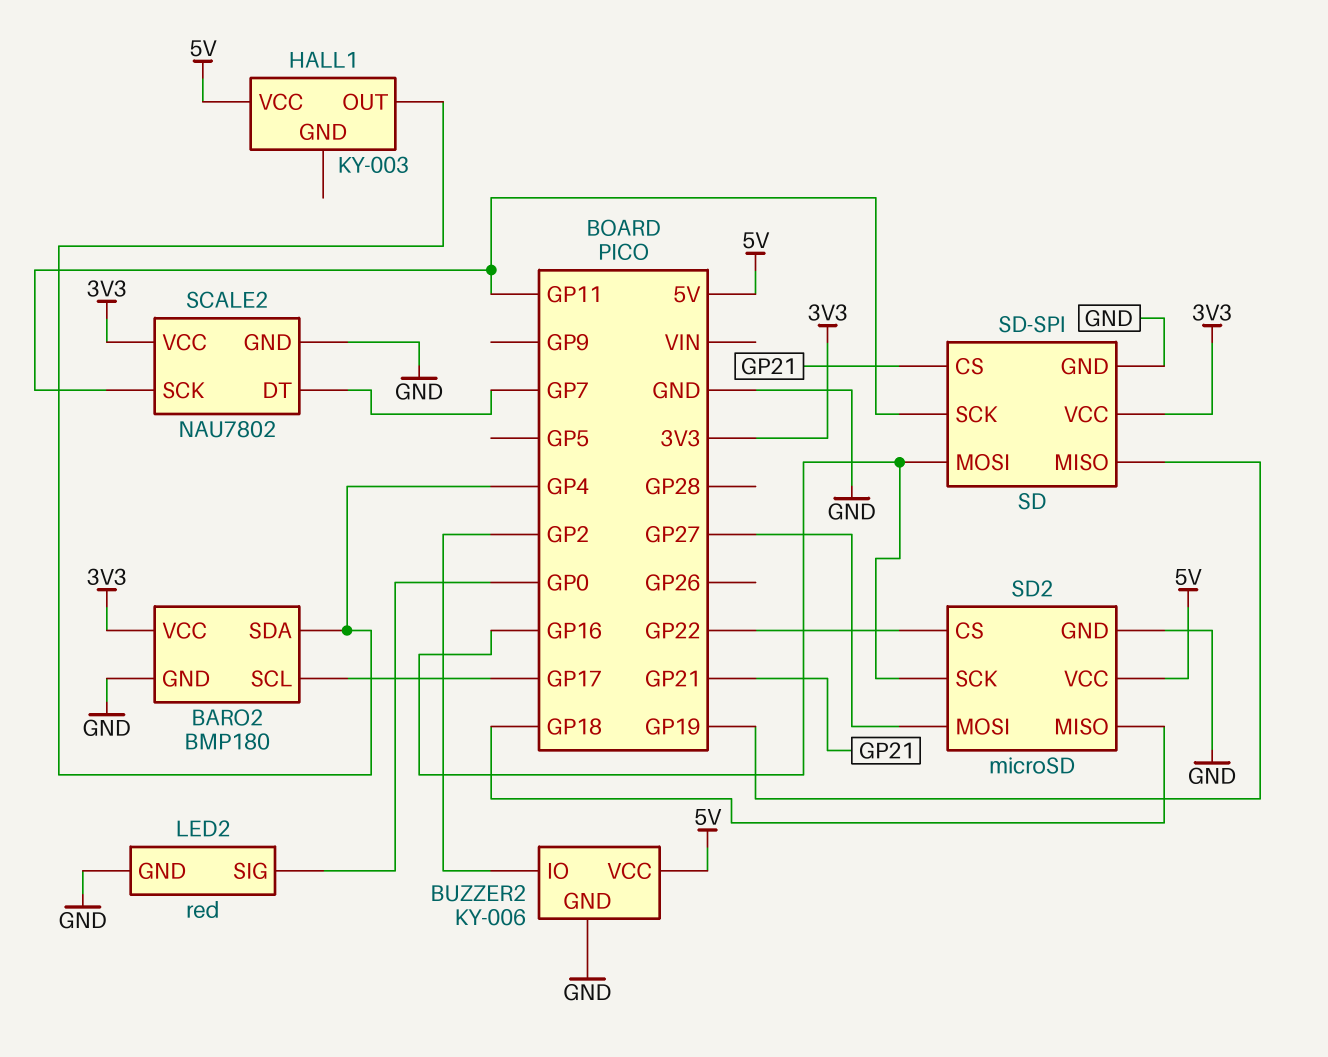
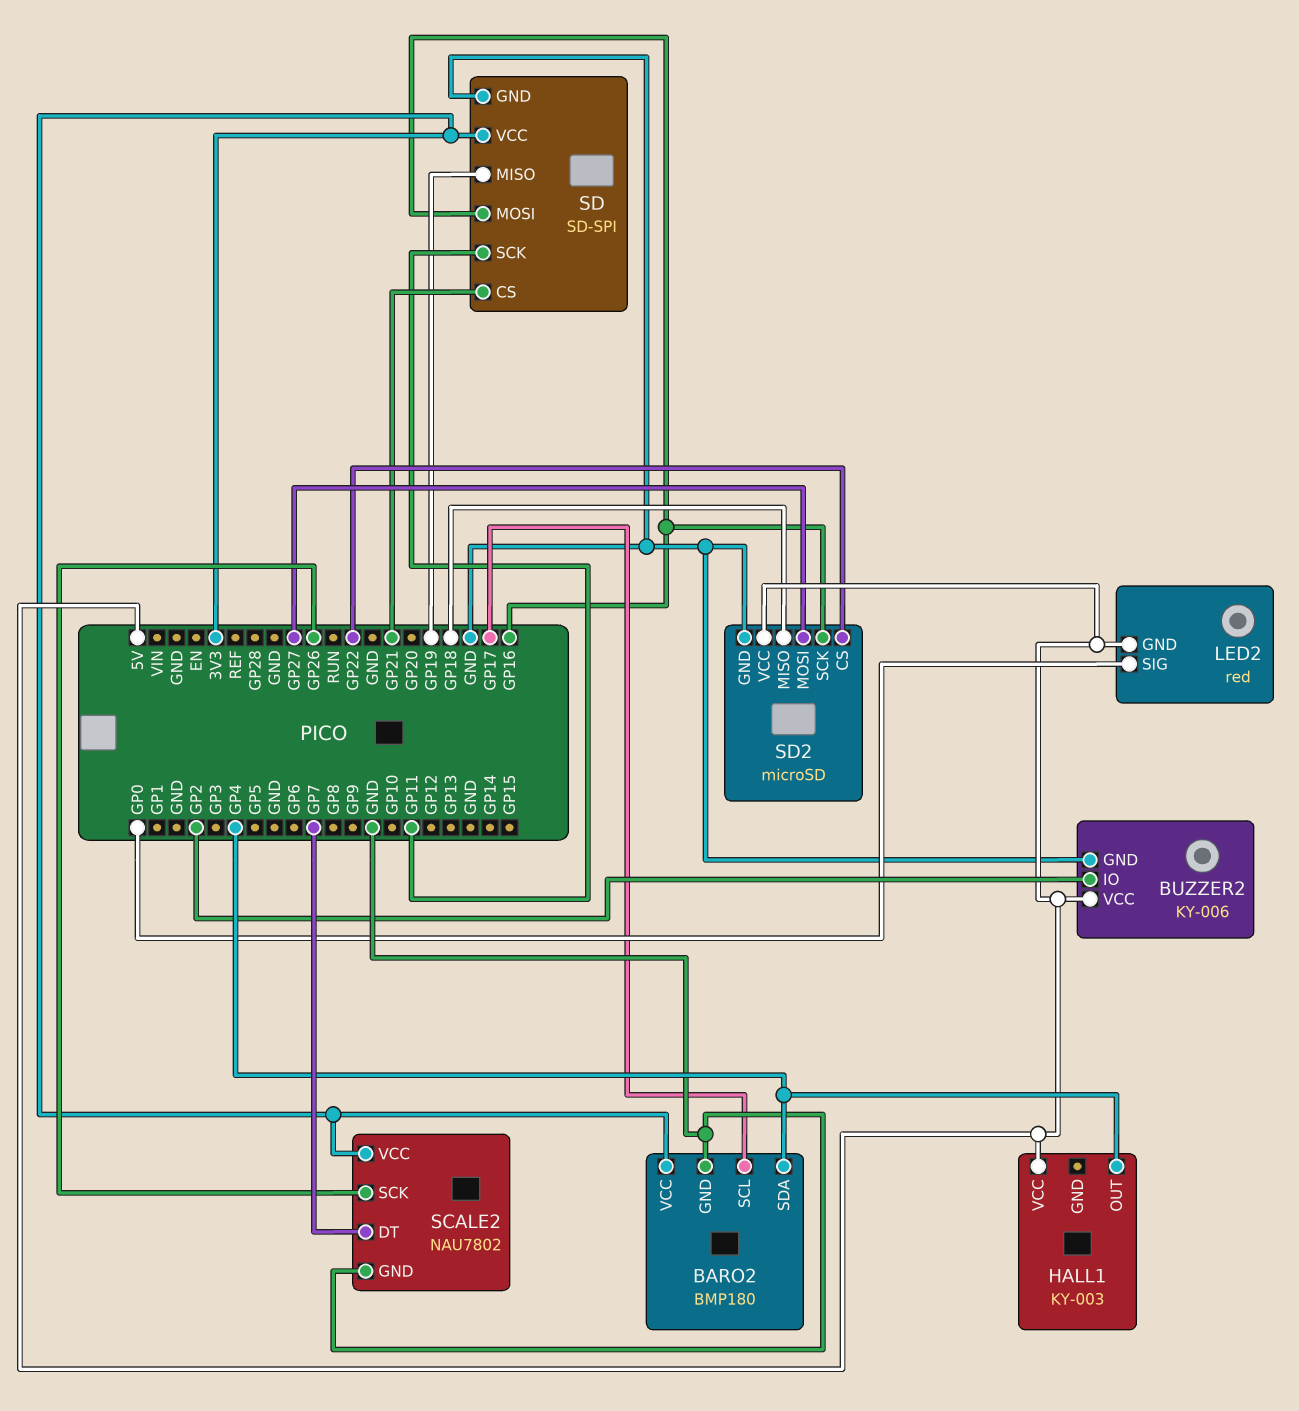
LED2 pin GND: GND -> 5V
SCALE2 pin SCK: GP11 -> GP26

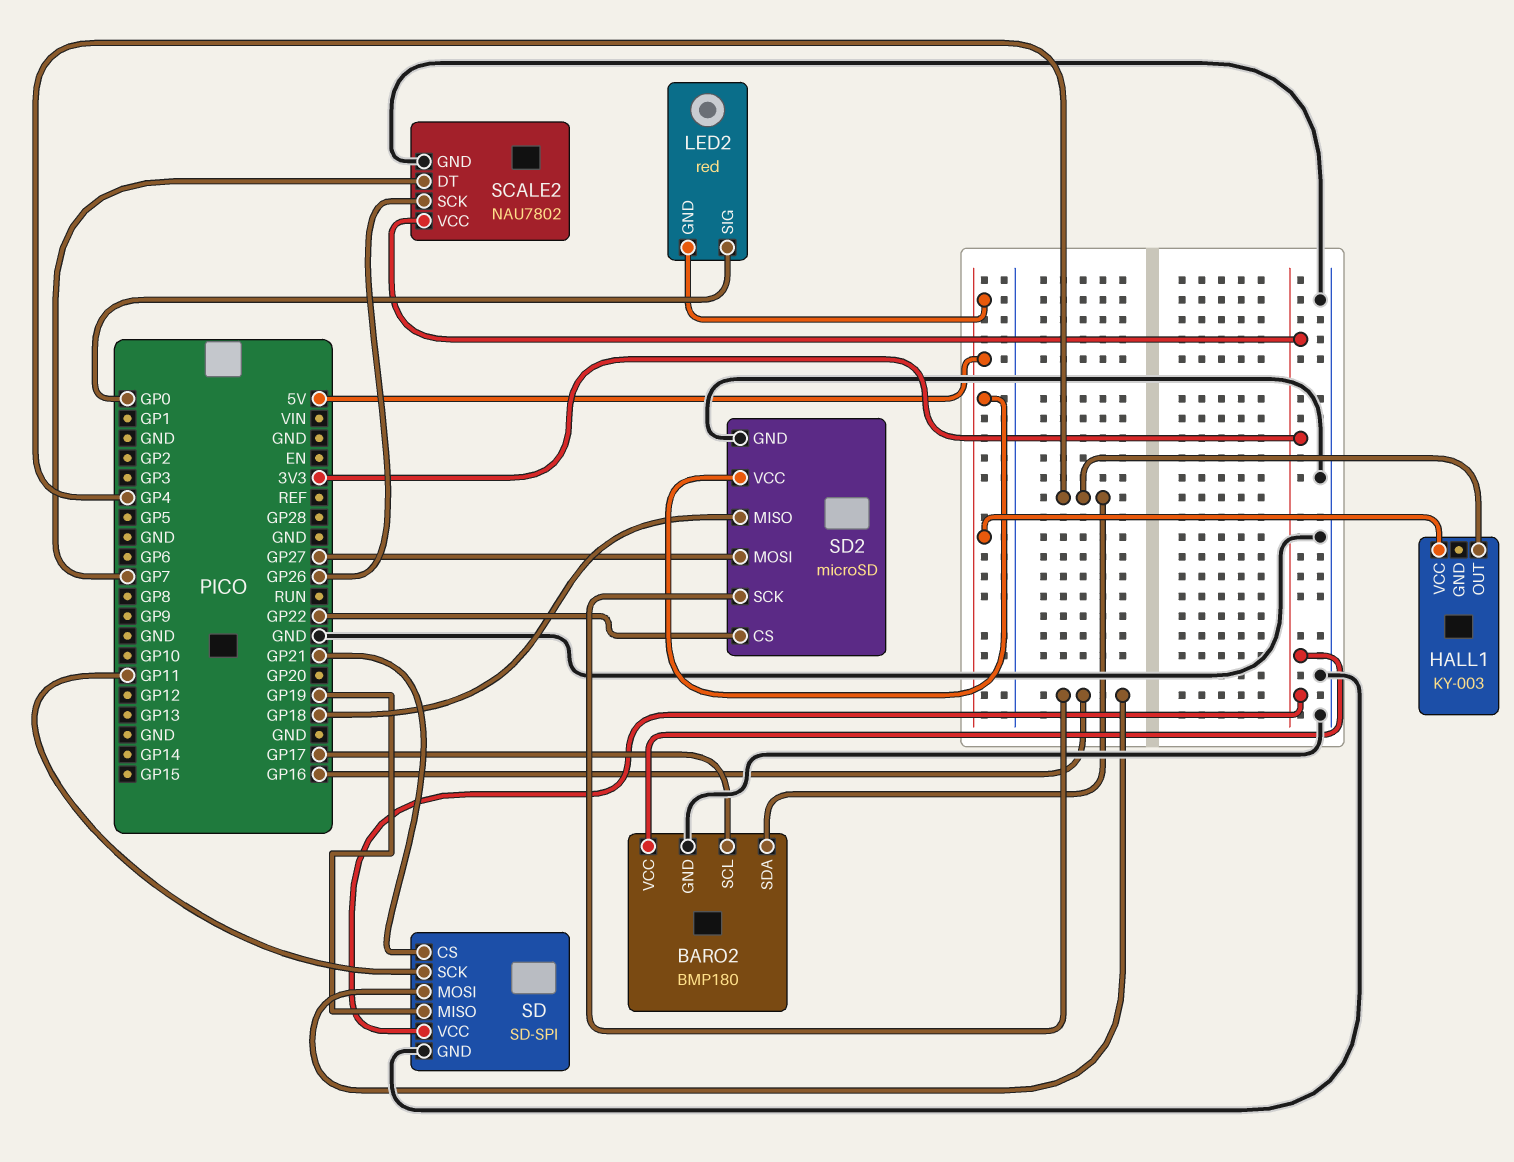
BUZZER2: KY-006 -> none
BUZZER2 pin GND: GND -> none
BUZZER2 pin IO: GP2 -> none
BUZZER2 pin VCC: 5V -> none

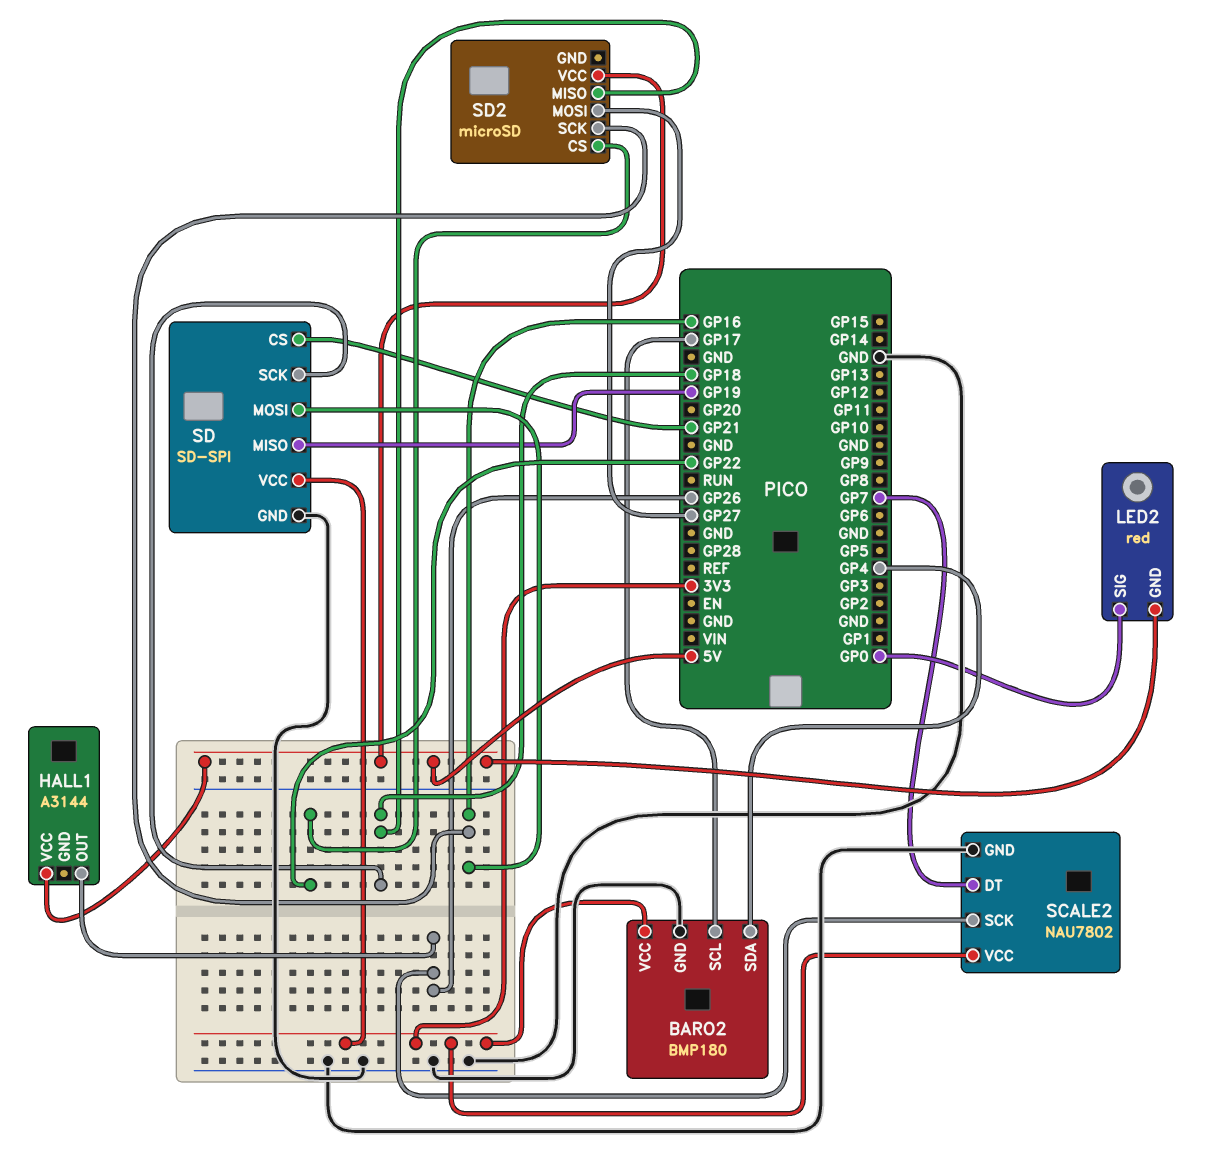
HALL1: KY-003 -> A3144
HALL1 pin OUT: GP4 -> GP26
SD pin SCK: GP11 -> GP18
SD2 pin GND: GND -> none

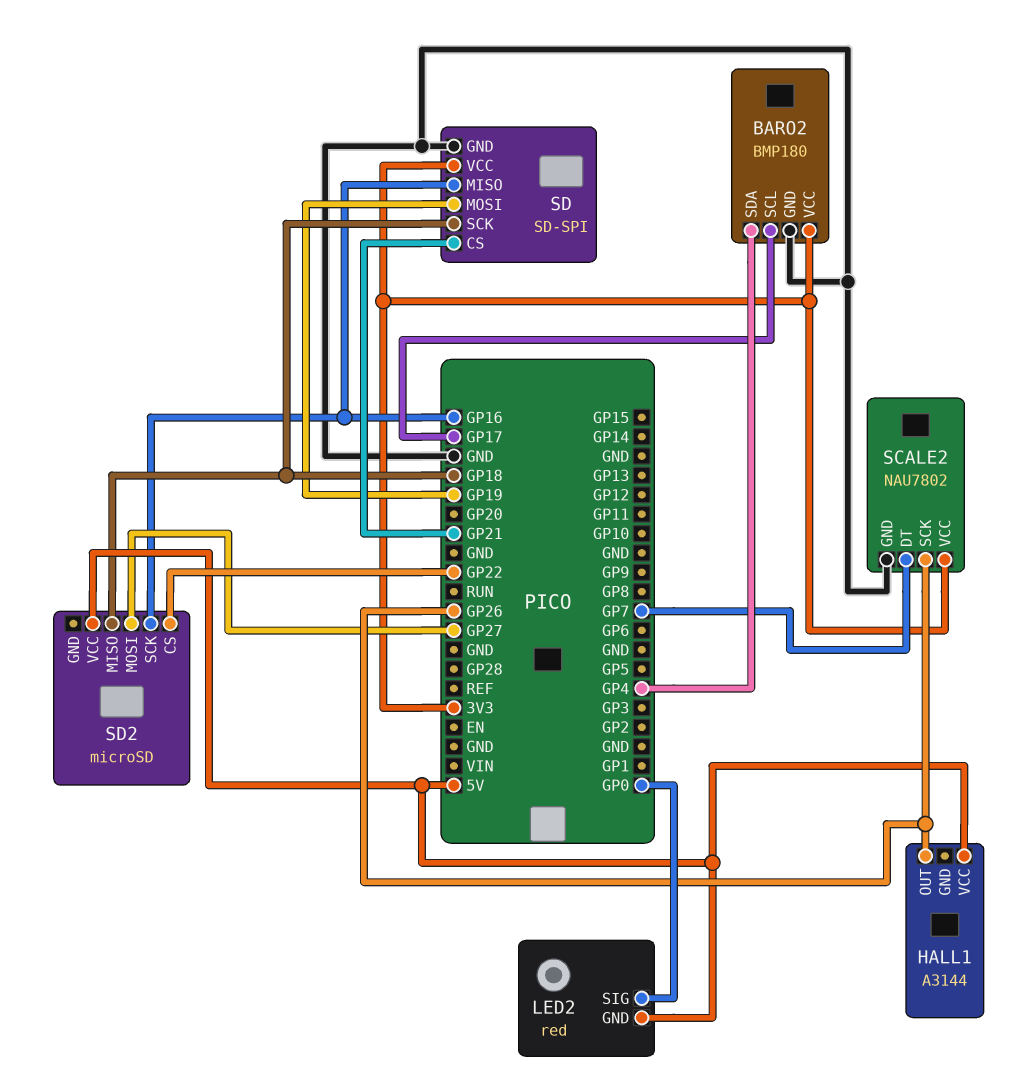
SD pin MISO: GP19 -> GP16
SD pin MOSI: GP16 -> GP19

